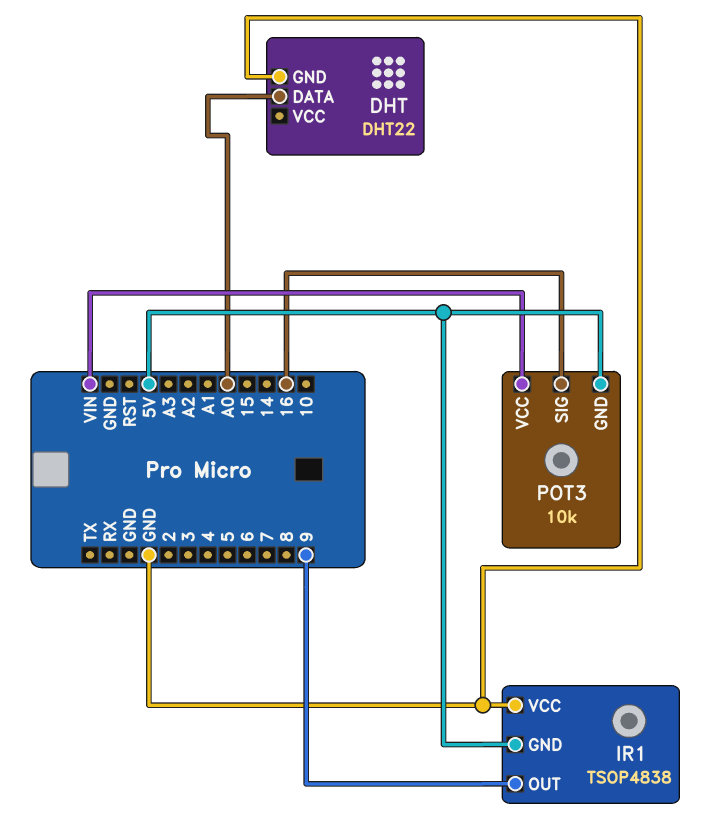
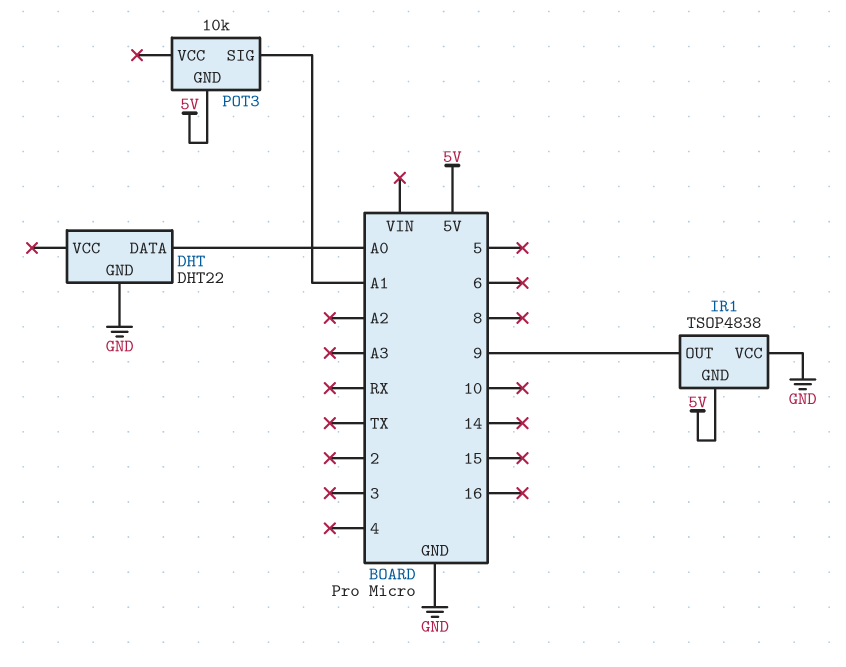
POT3 pin SIG: 16 -> A1
POT3 pin VCC: VIN -> none

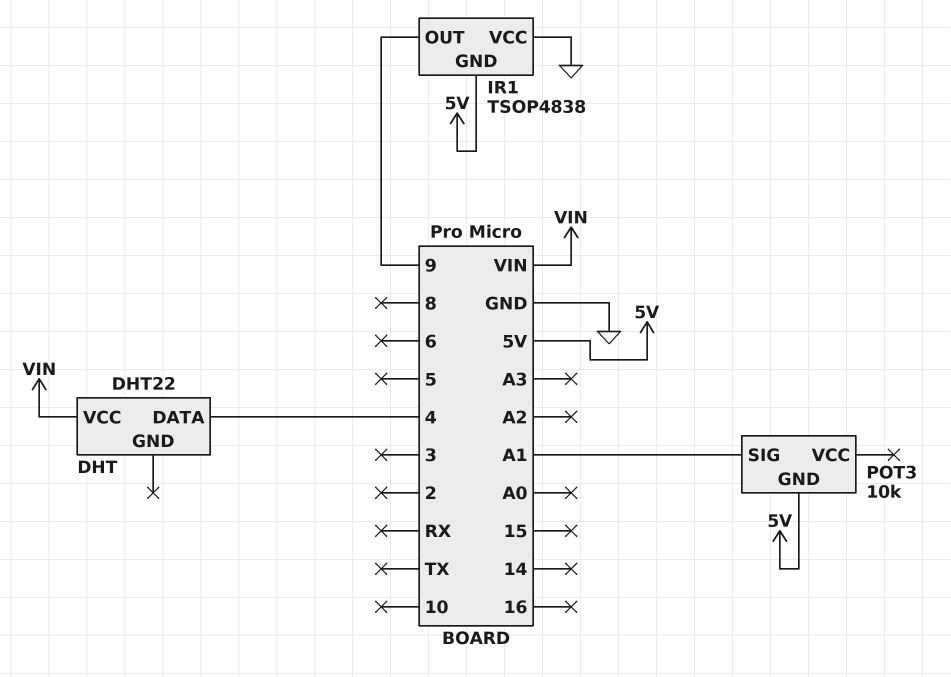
DHT pin DATA: A0 -> 4
DHT pin GND: GND -> none
DHT pin VCC: none -> VIN

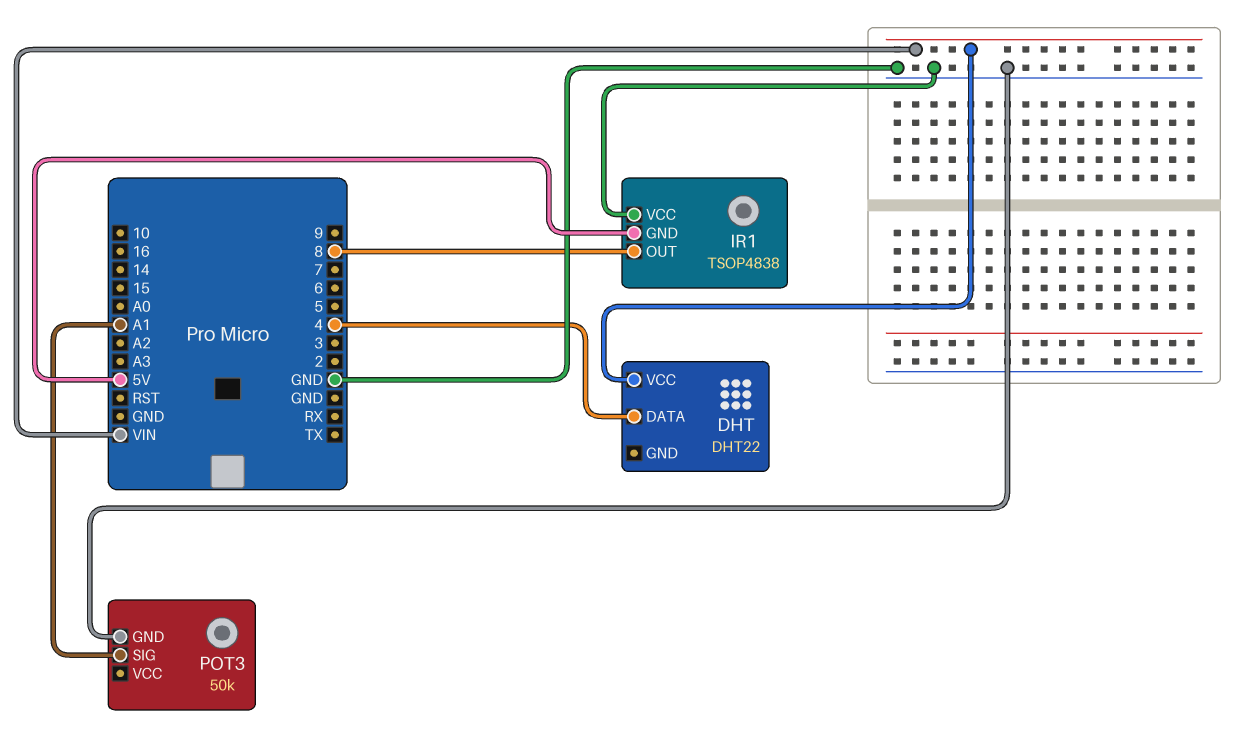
IR1 pin OUT: 9 -> 8
POT3: 10k -> 50k
POT3 pin GND: 5V -> GND

